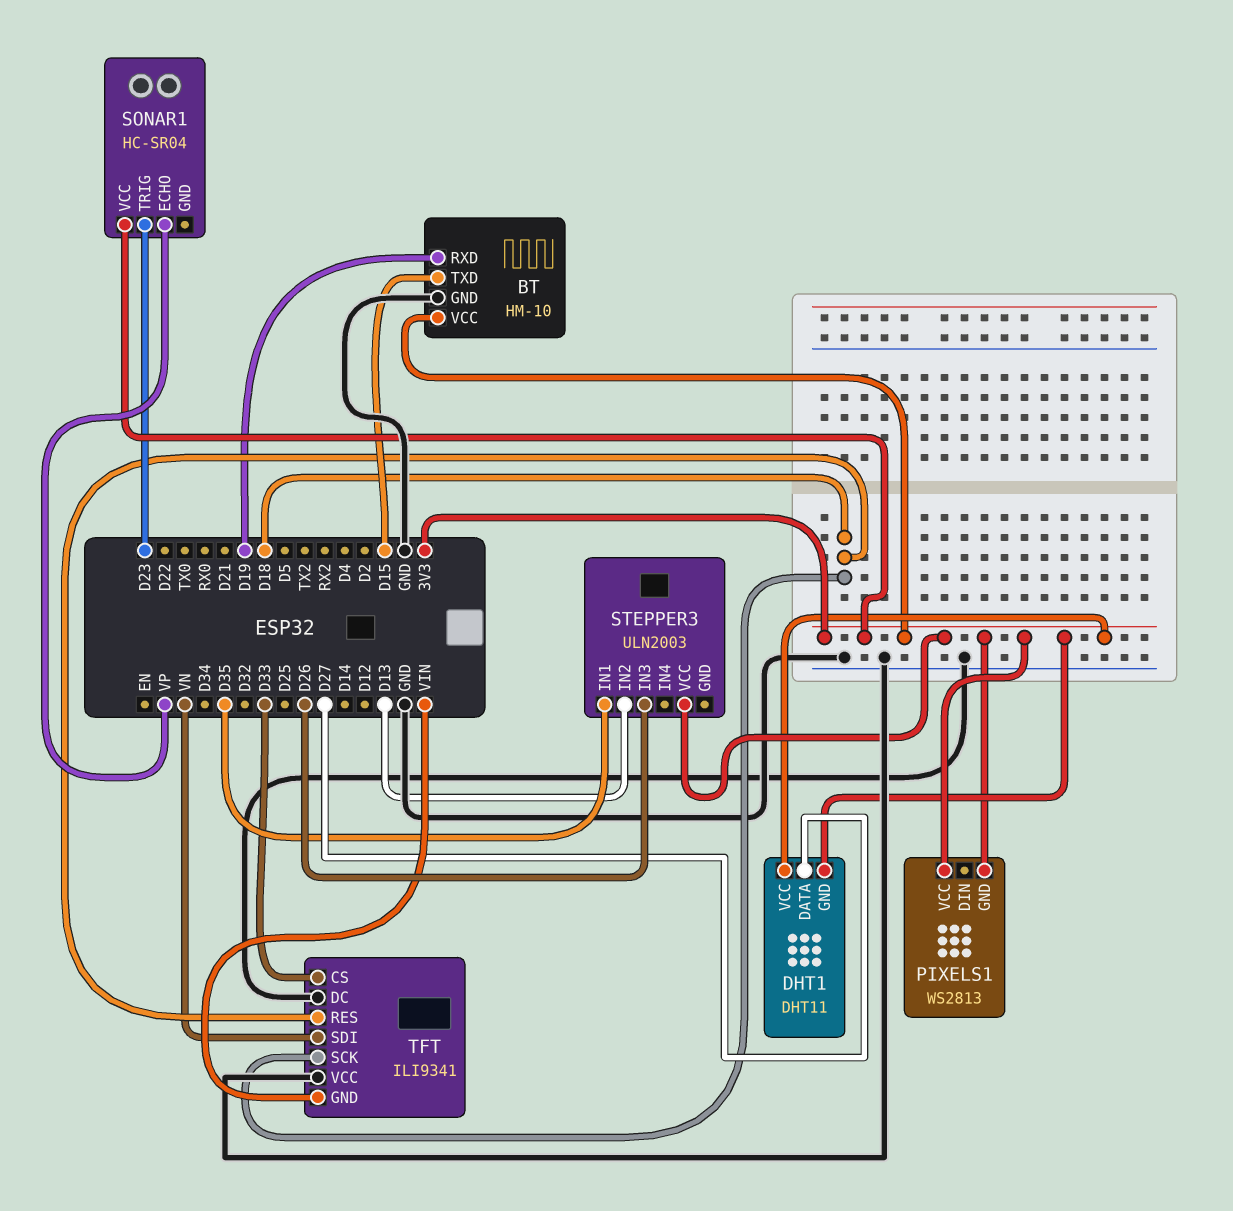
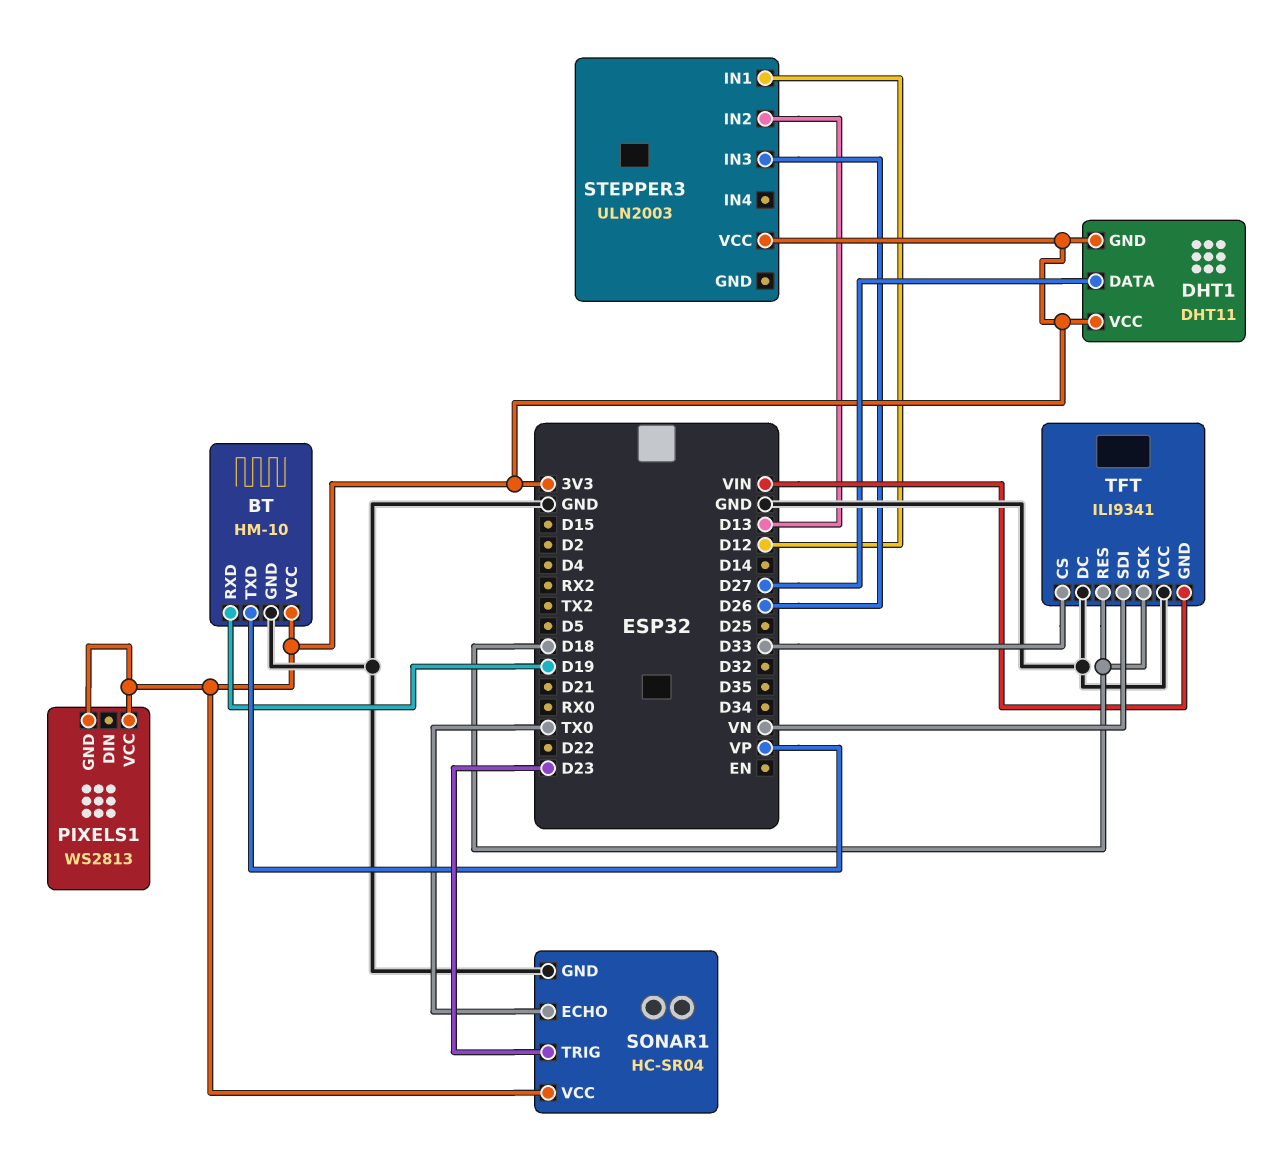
BT pin TXD: D15 -> VP
SONAR1 pin ECHO: VP -> TX0
SONAR1 pin GND: none -> GND
STEPPER3 pin IN1: D35 -> D12

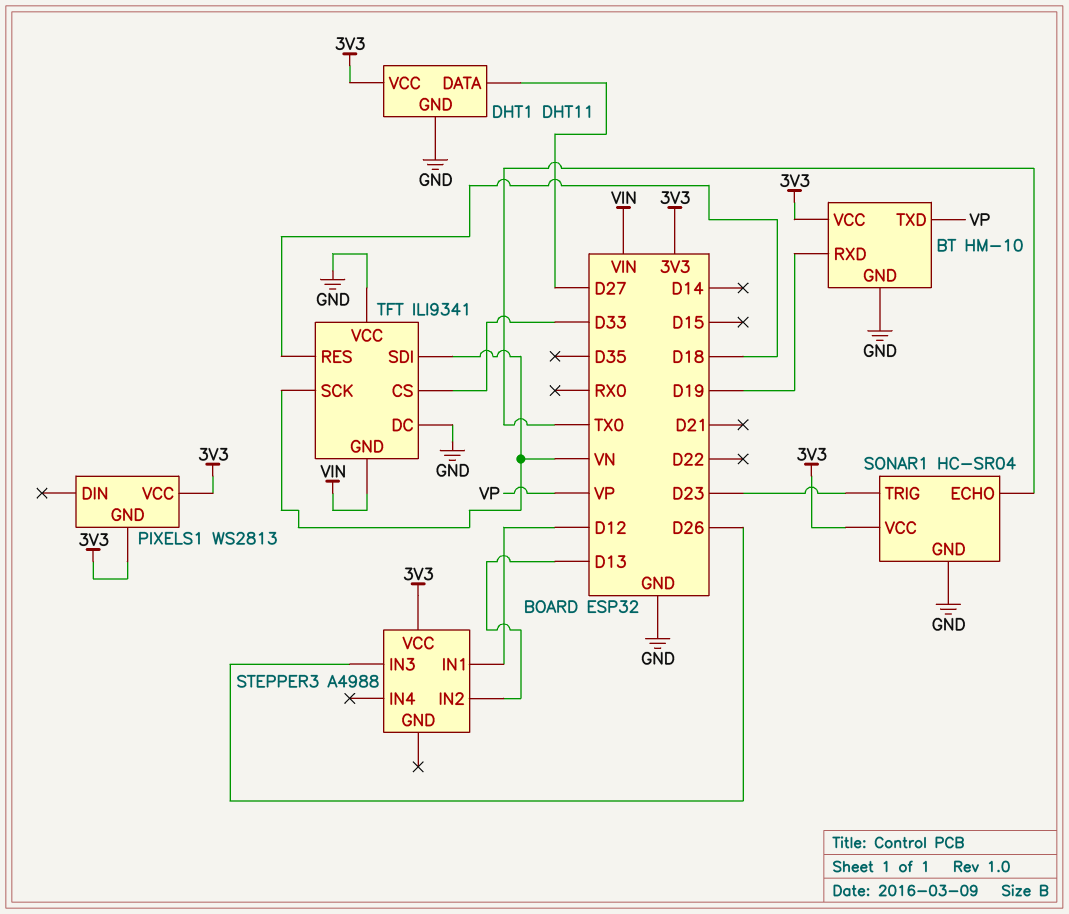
DHT1 pin GND: 3V3 -> GND
STEPPER3: ULN2003 -> A4988
TFT pin SCK: D18 -> VN

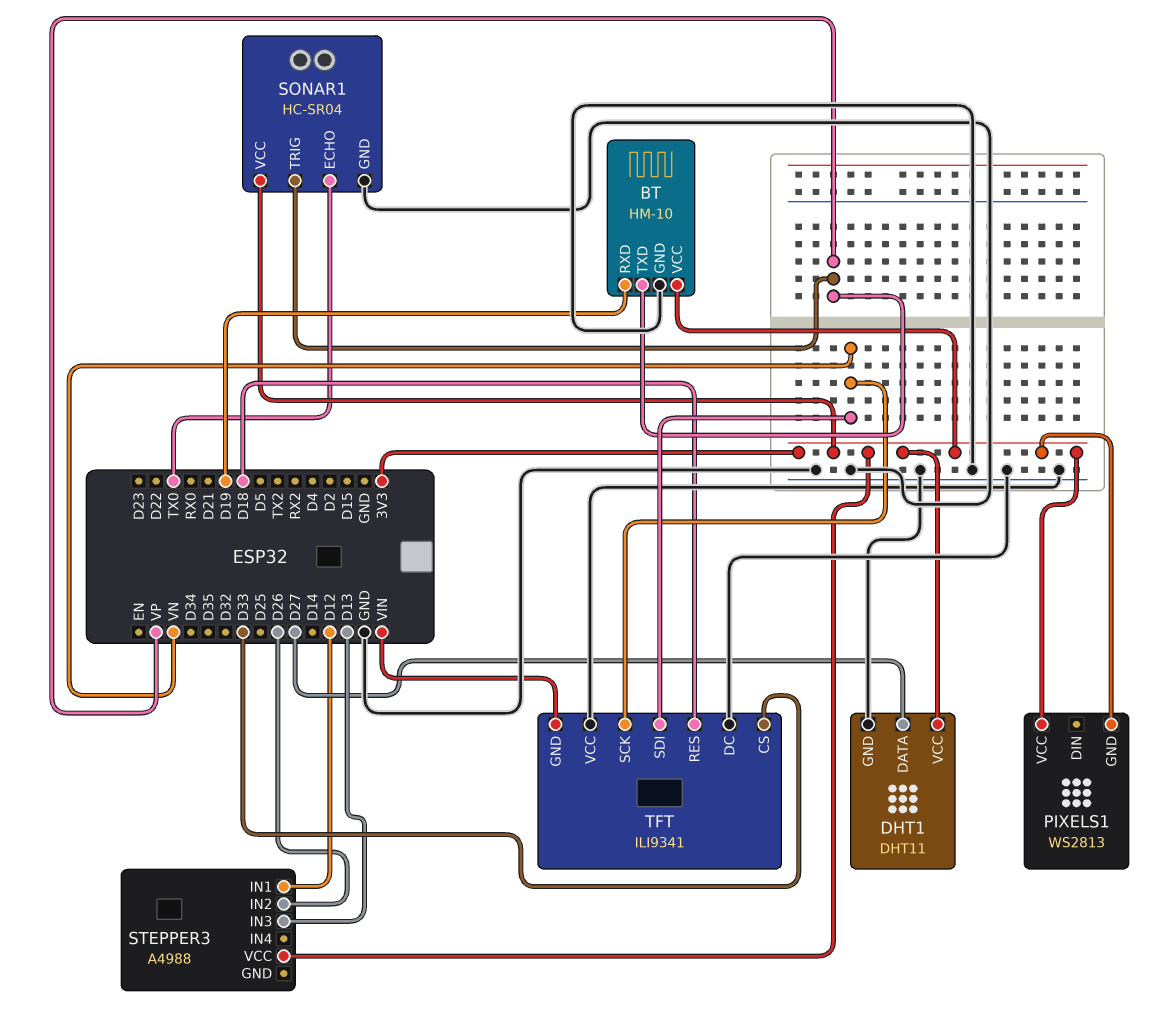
SONAR1 pin TRIG: D23 -> VP
STEPPER3 pin IN2: D13 -> D26
STEPPER3 pin IN3: D26 -> D13

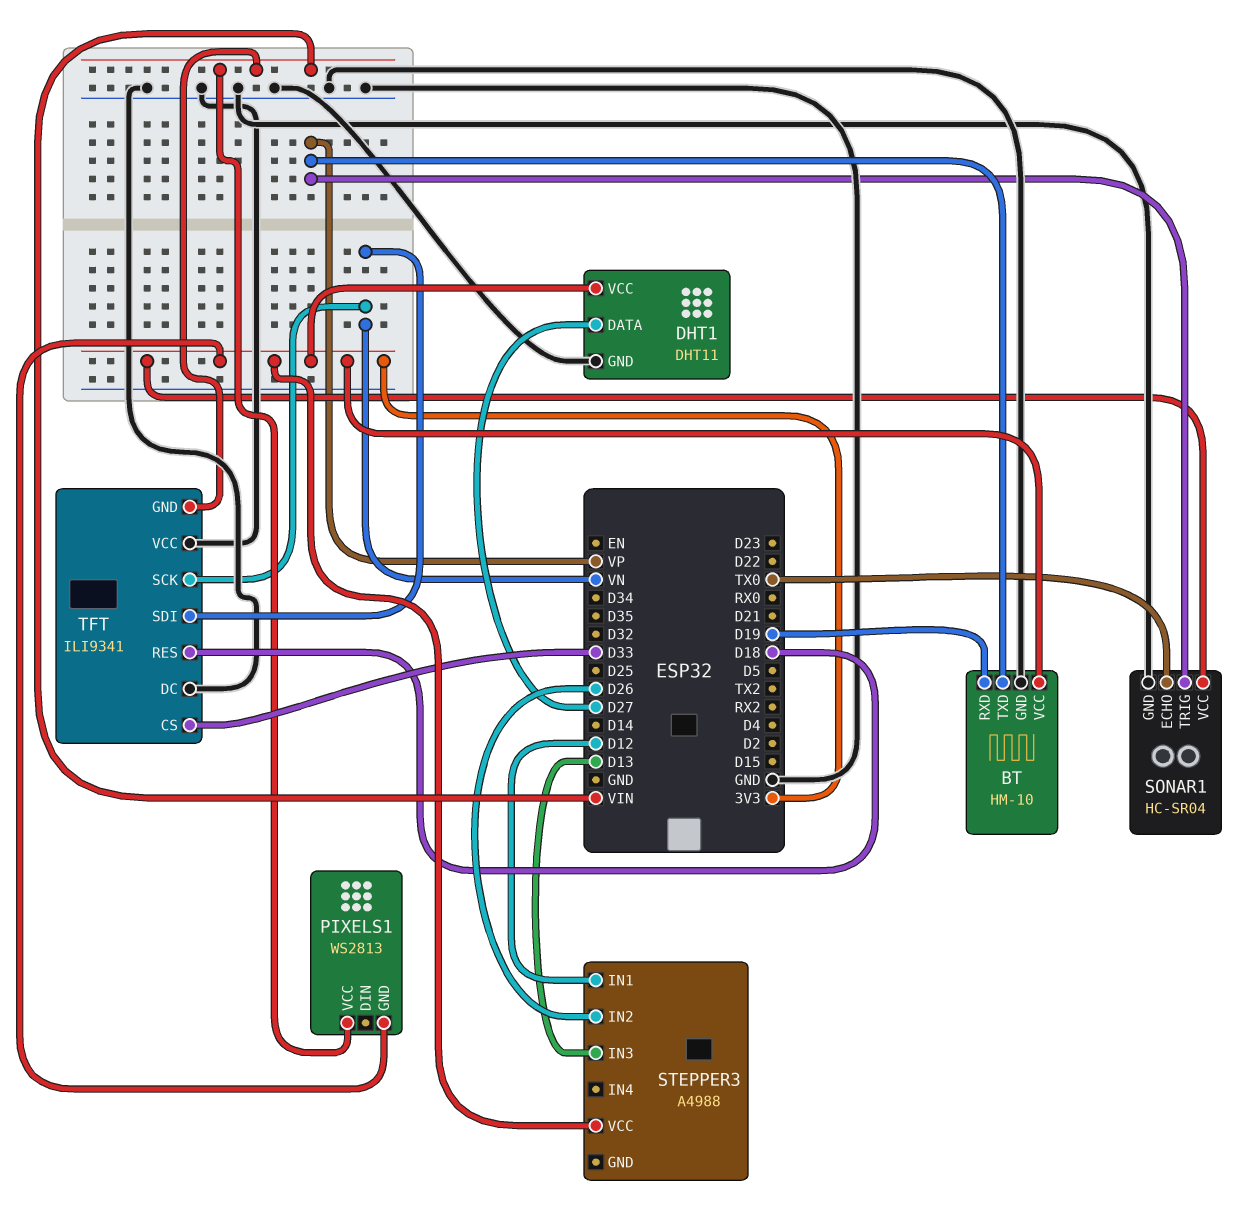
PIXELS1 pin VCC: 3V3 -> VIN

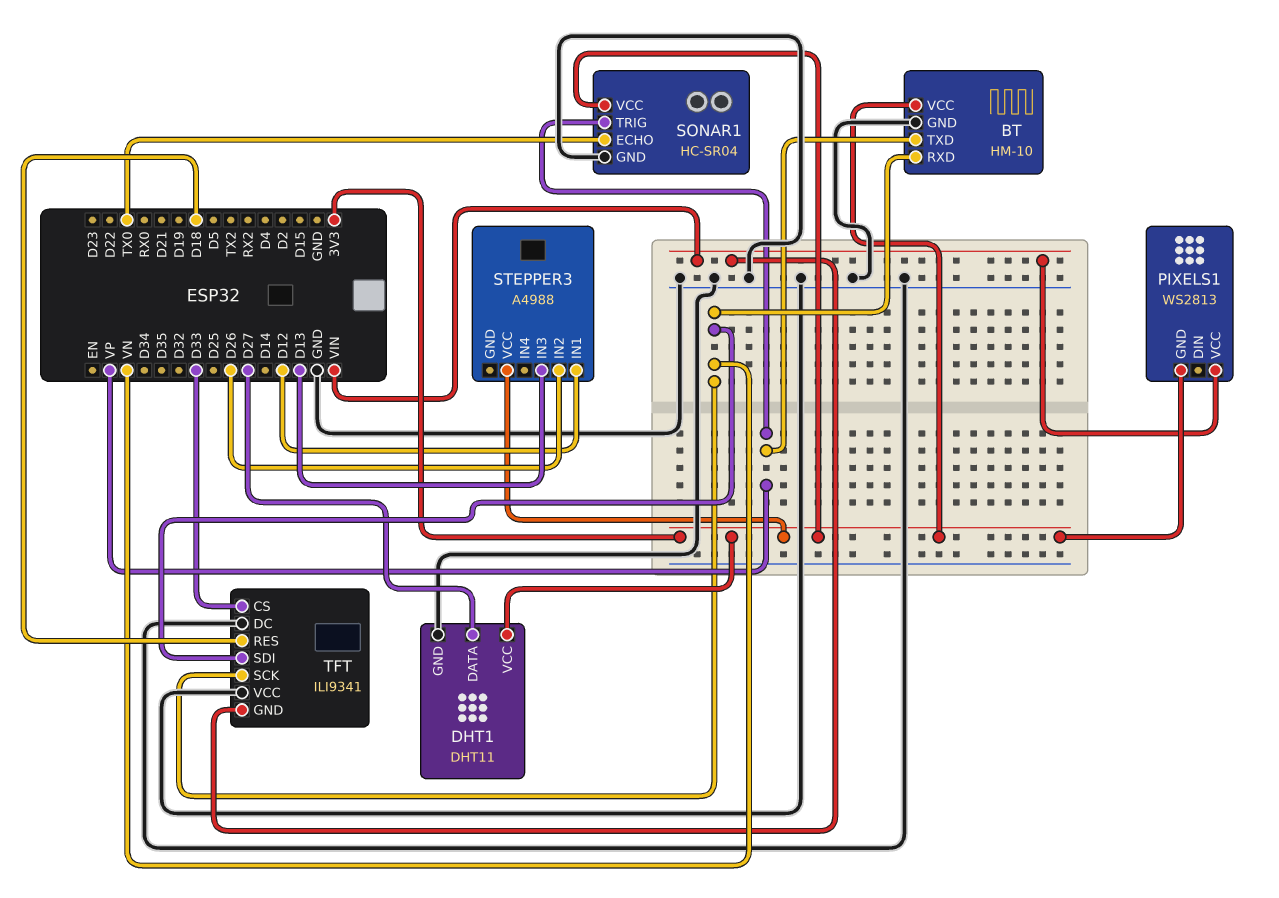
BT pin RXD: D19 -> VN

